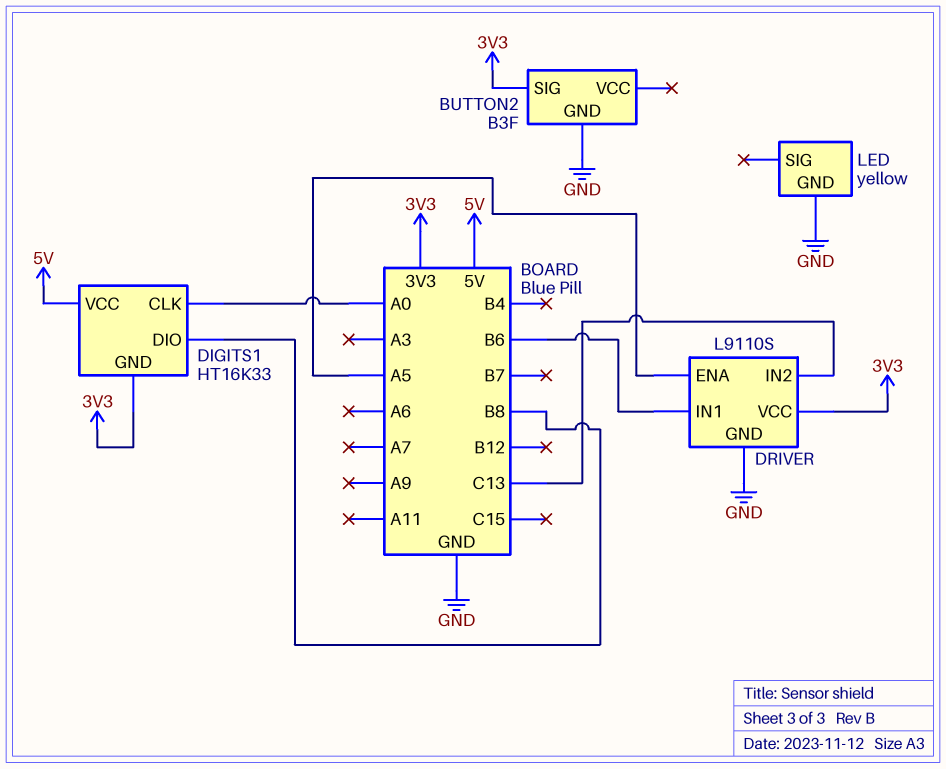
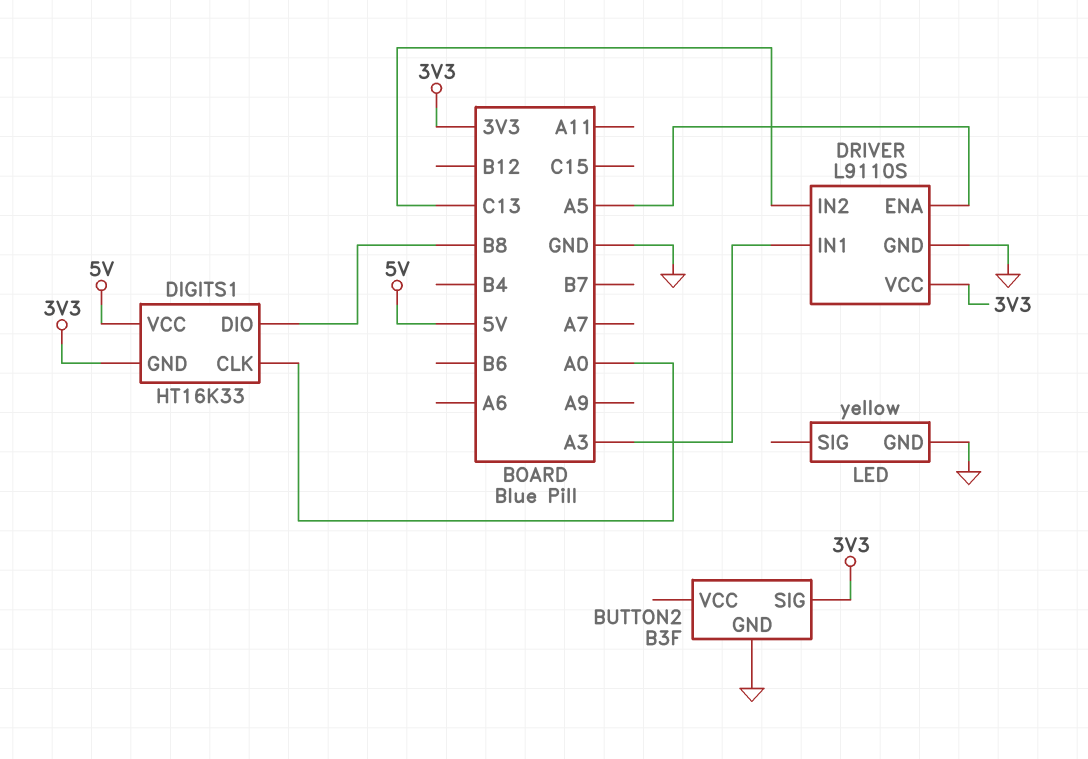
DRIVER pin IN1: B6 -> A3

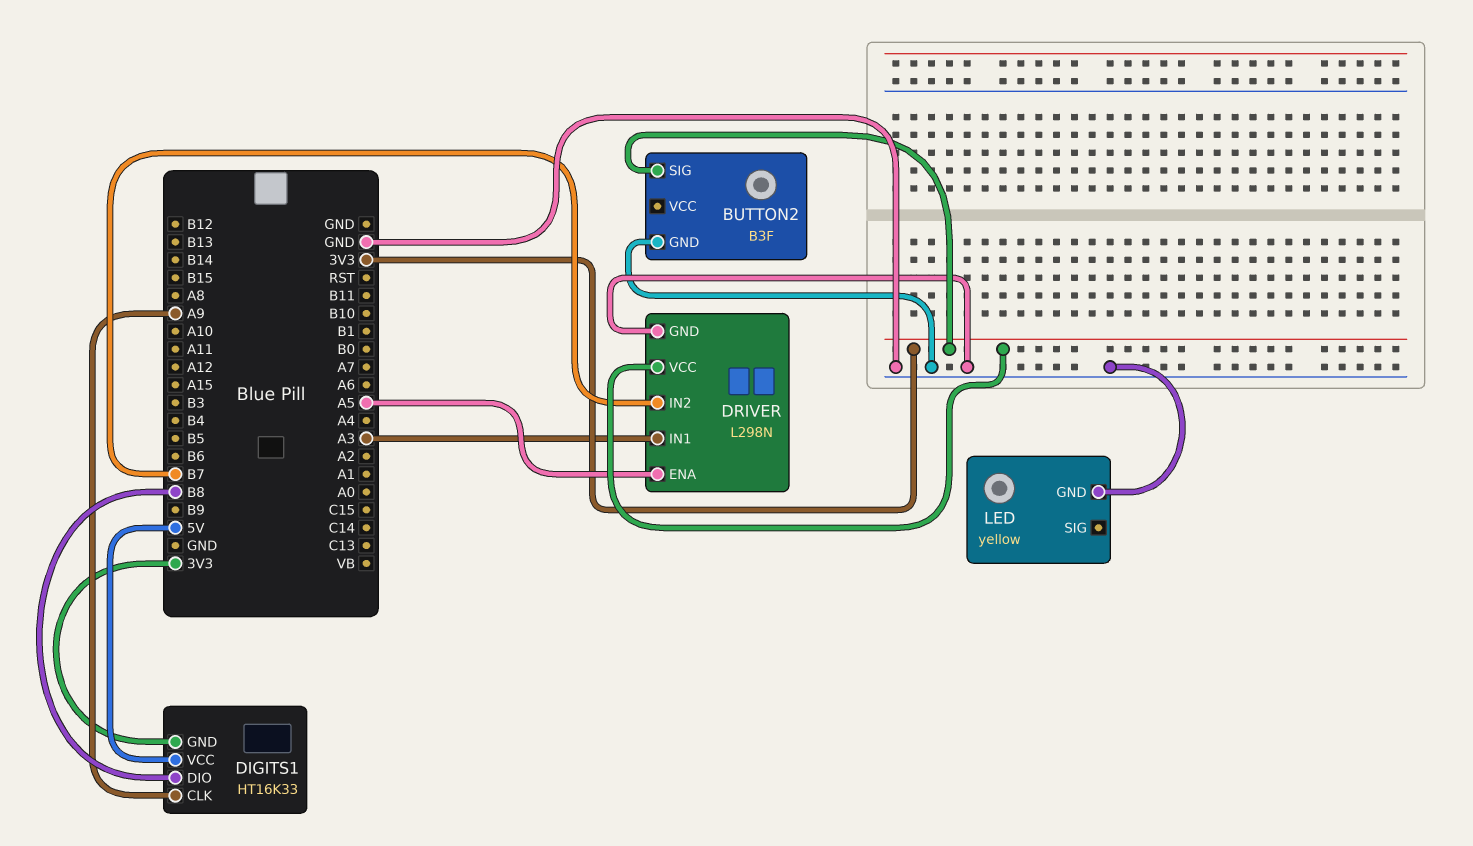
DIGITS1 pin CLK: A0 -> A9
DRIVER: L9110S -> L298N
DRIVER pin IN2: C13 -> B7

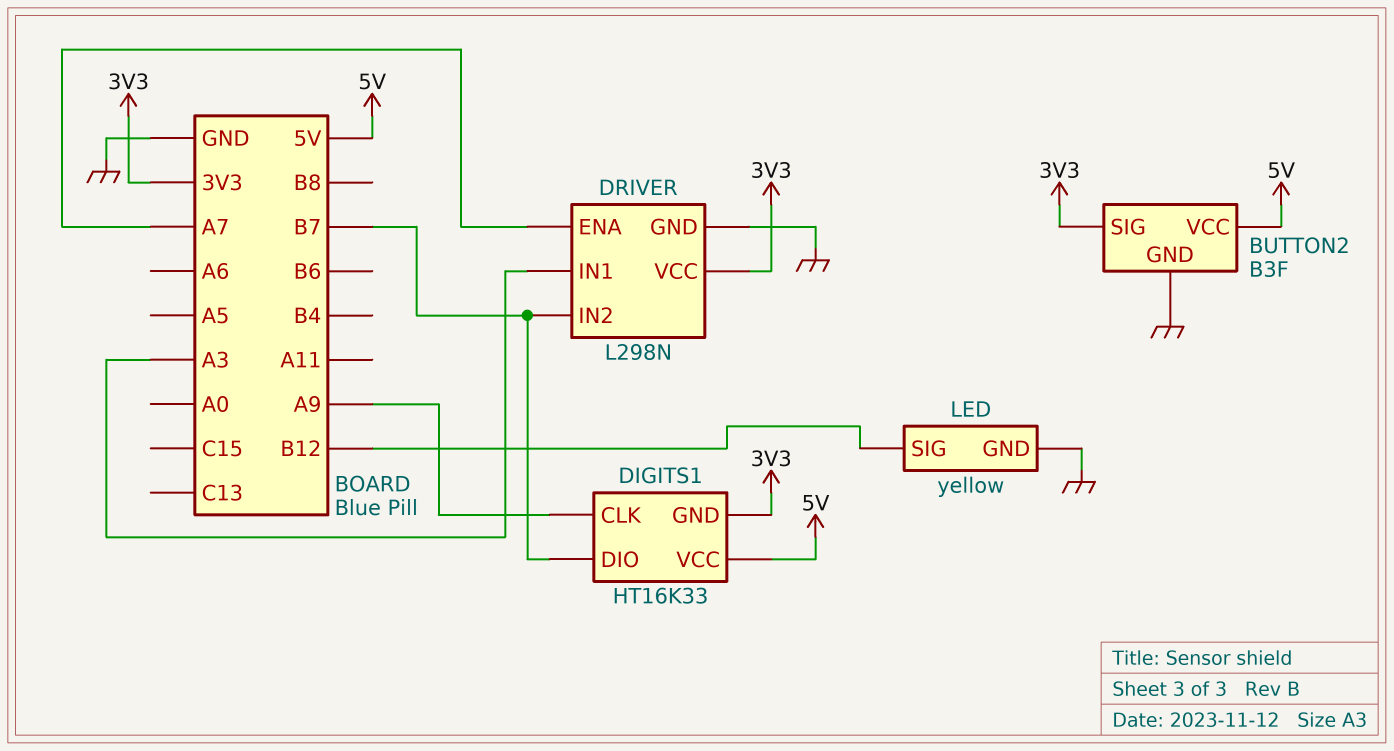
BUTTON2 pin VCC: none -> 5V
DIGITS1 pin DIO: B8 -> B7
DRIVER pin ENA: A5 -> A7
LED pin SIG: none -> B12

